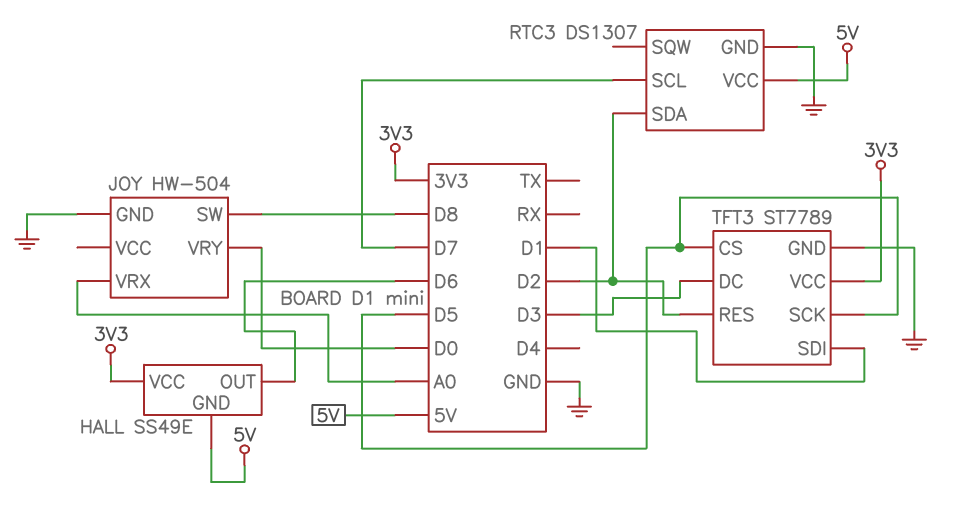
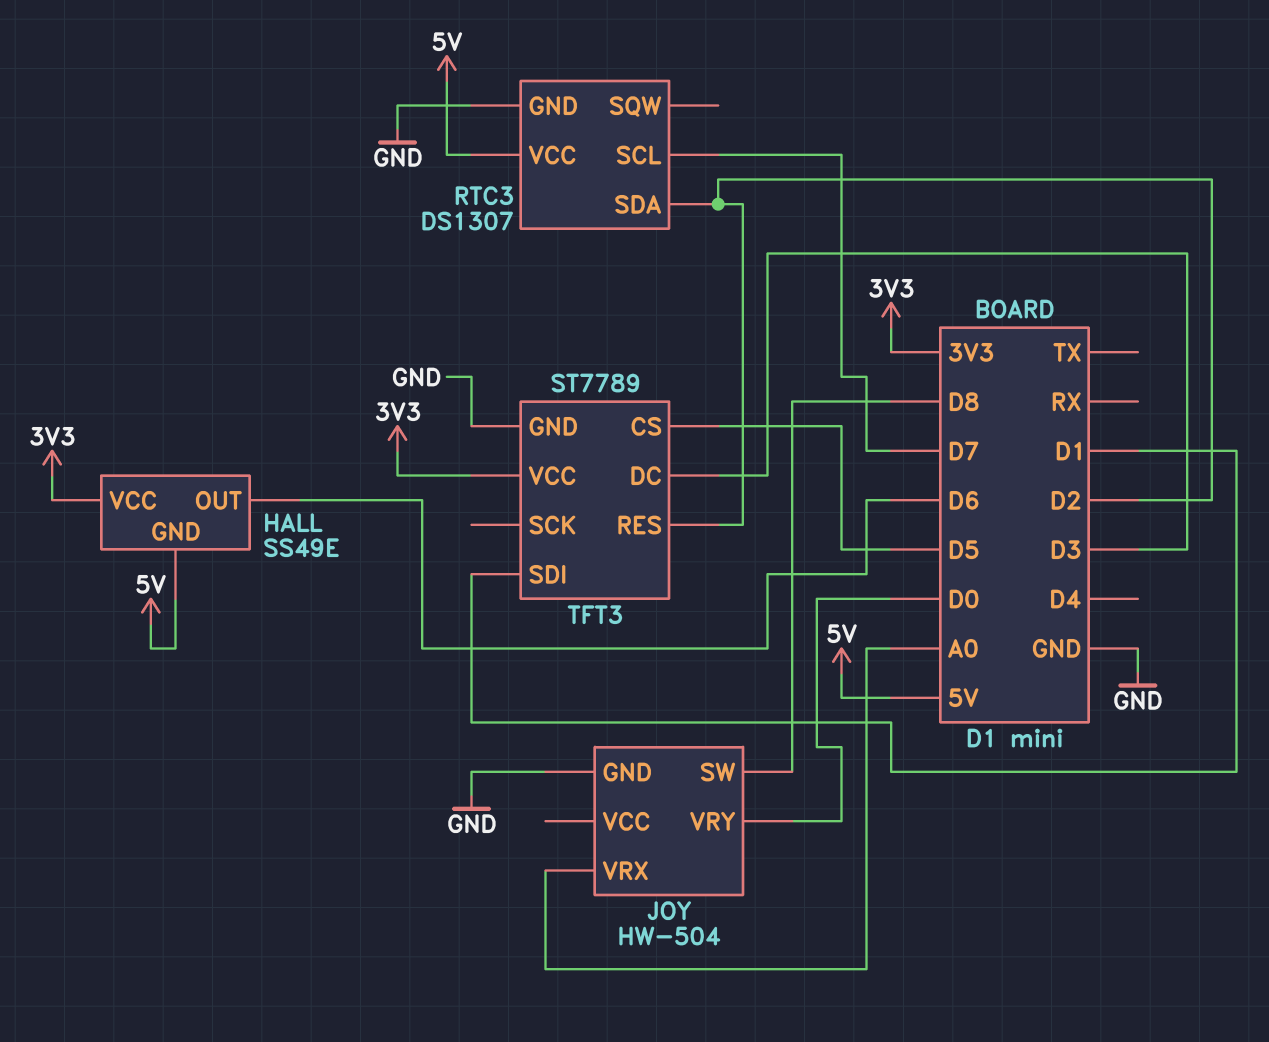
TFT3 pin SCK: D5 -> none

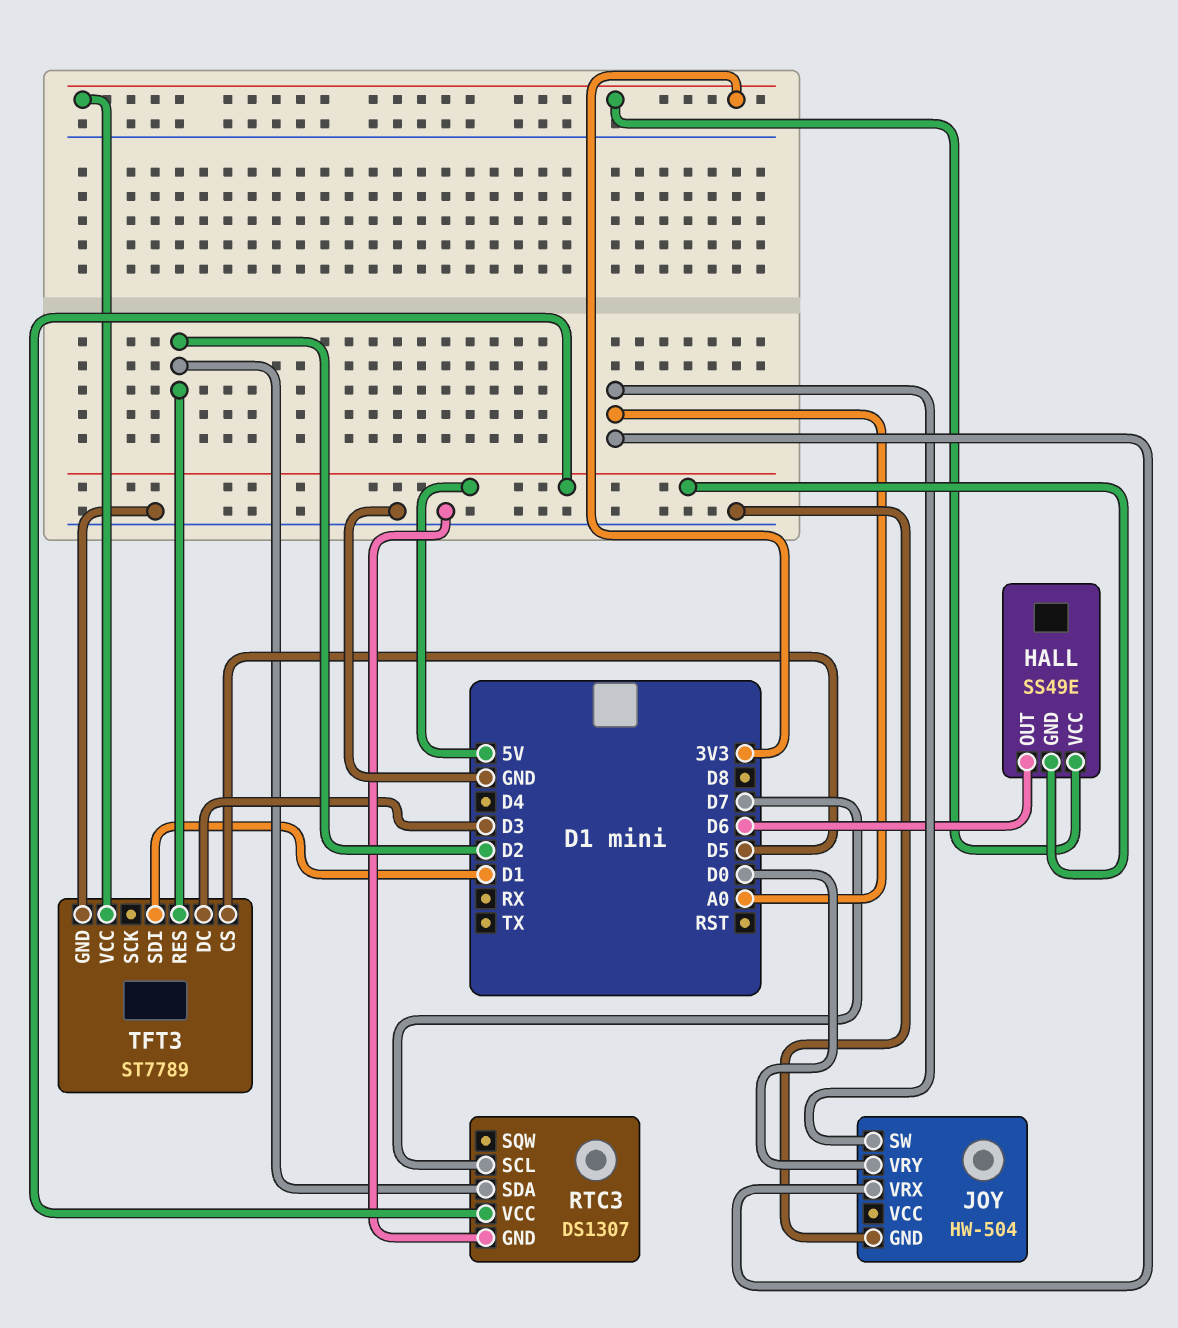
JOY pin SW: D8 -> A0

